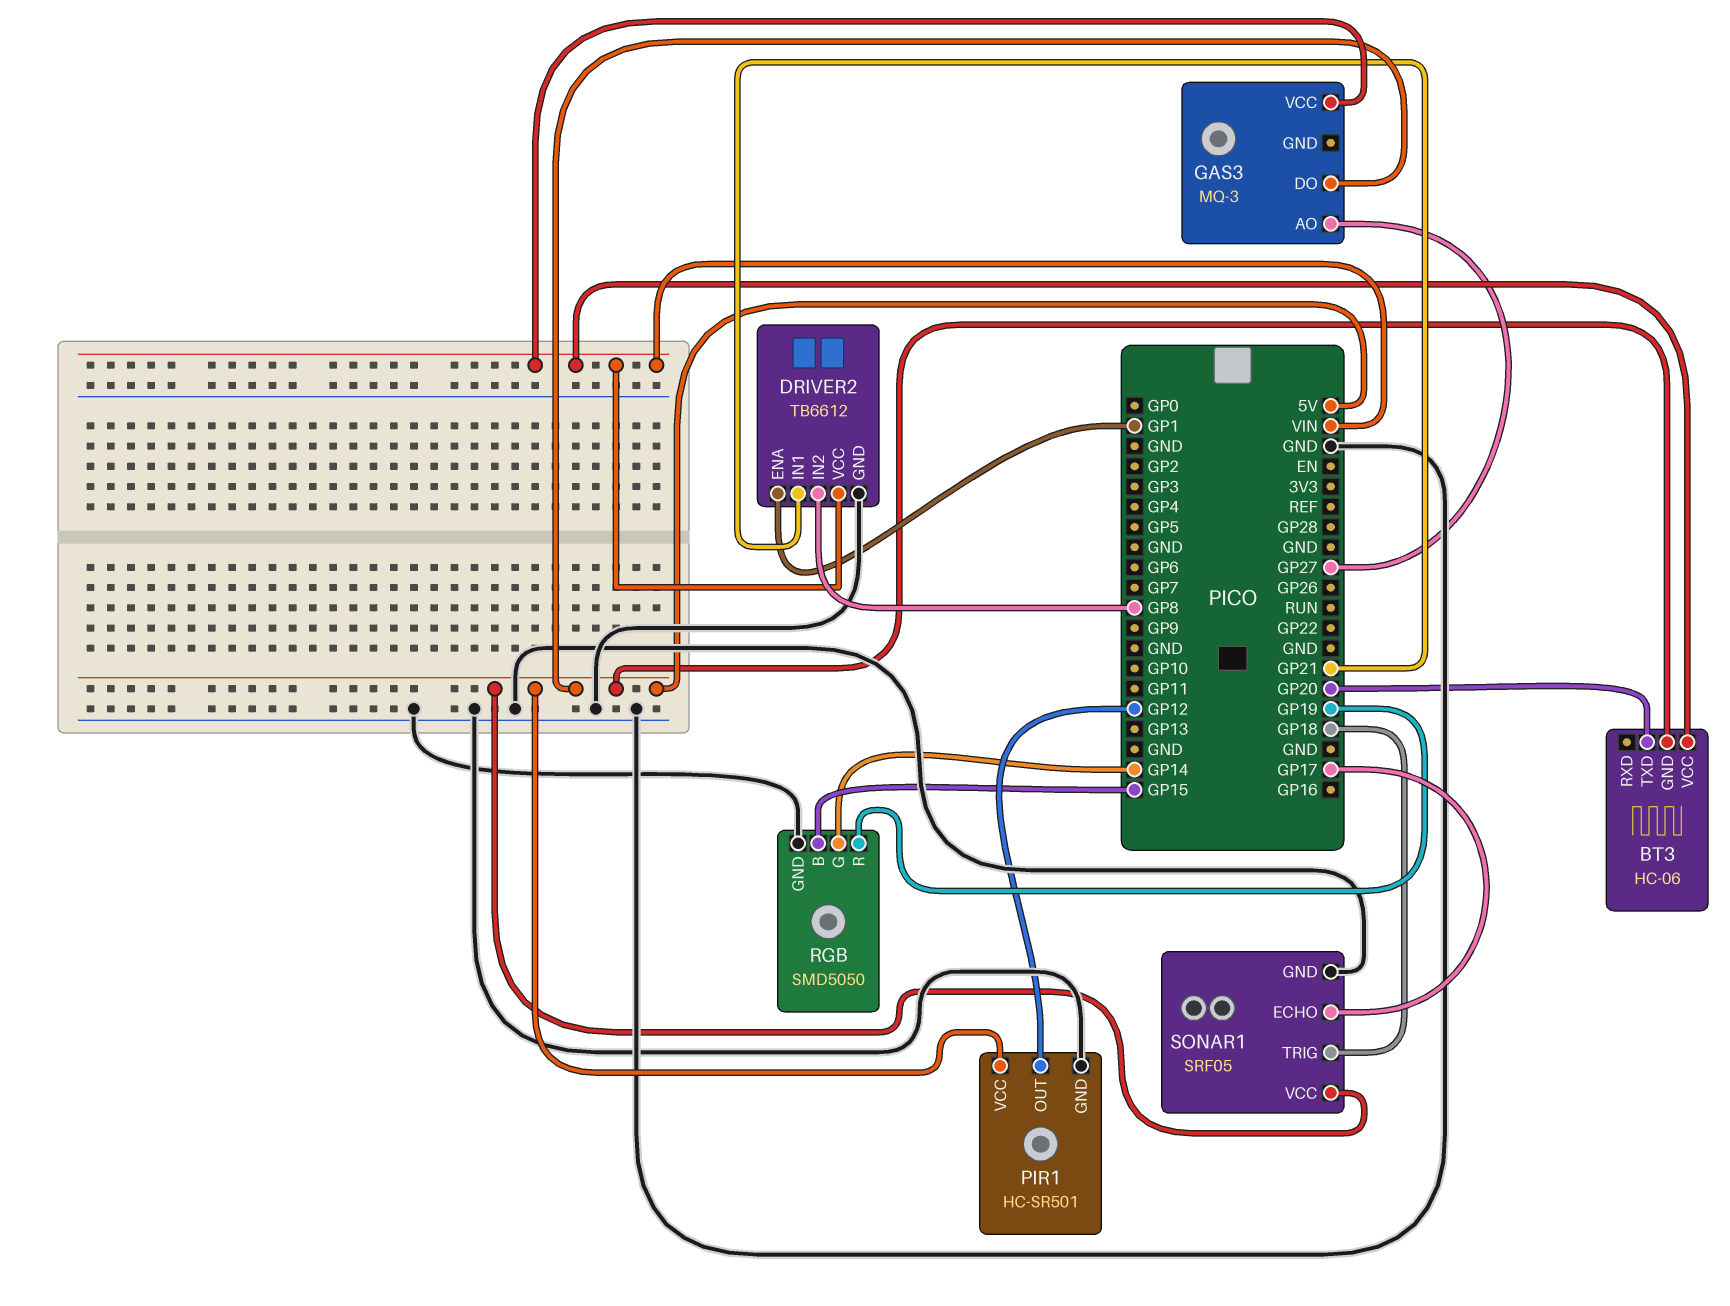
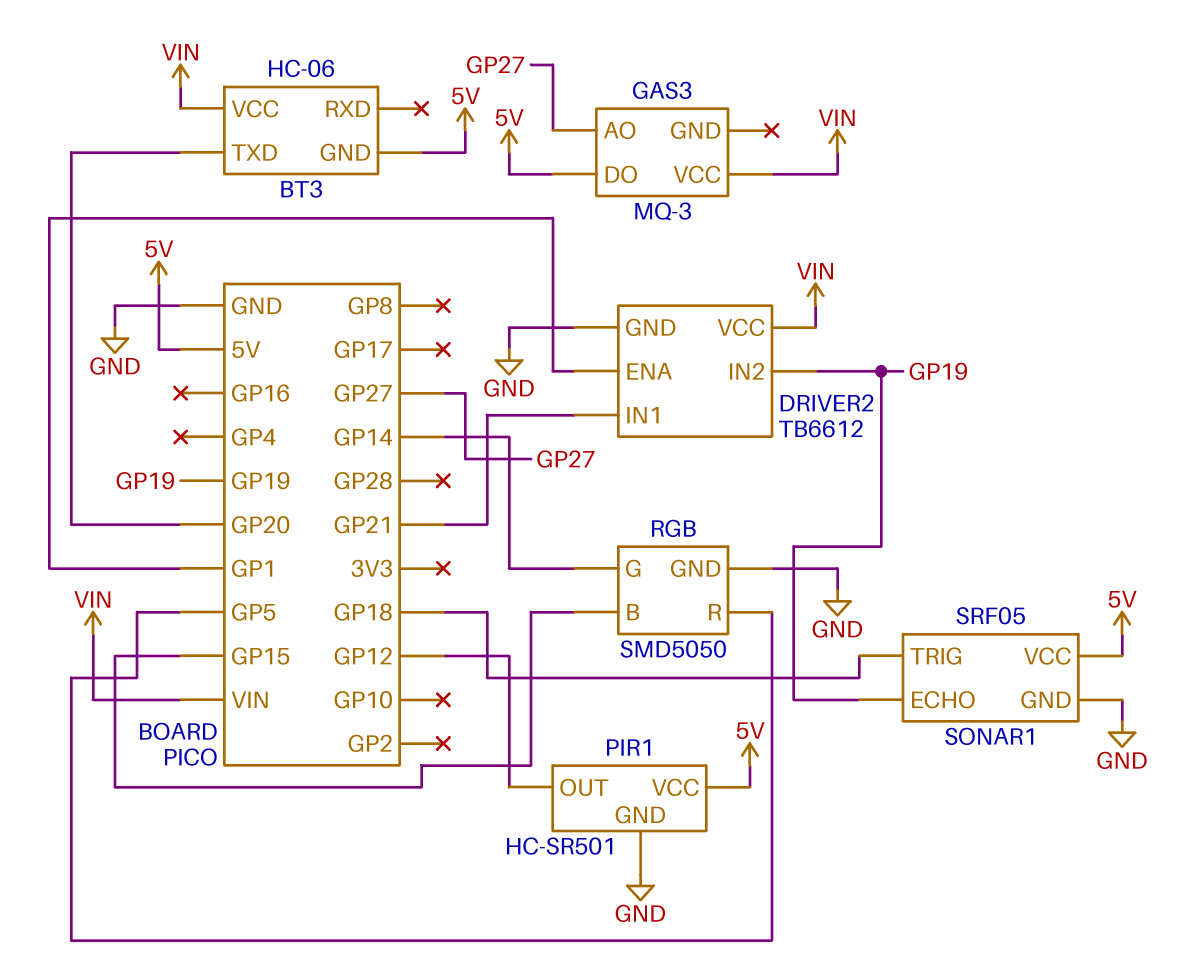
DRIVER2 pin IN2: GP8 -> GP19
RGB pin R: GP19 -> GP5
SONAR1 pin ECHO: GP17 -> GP19

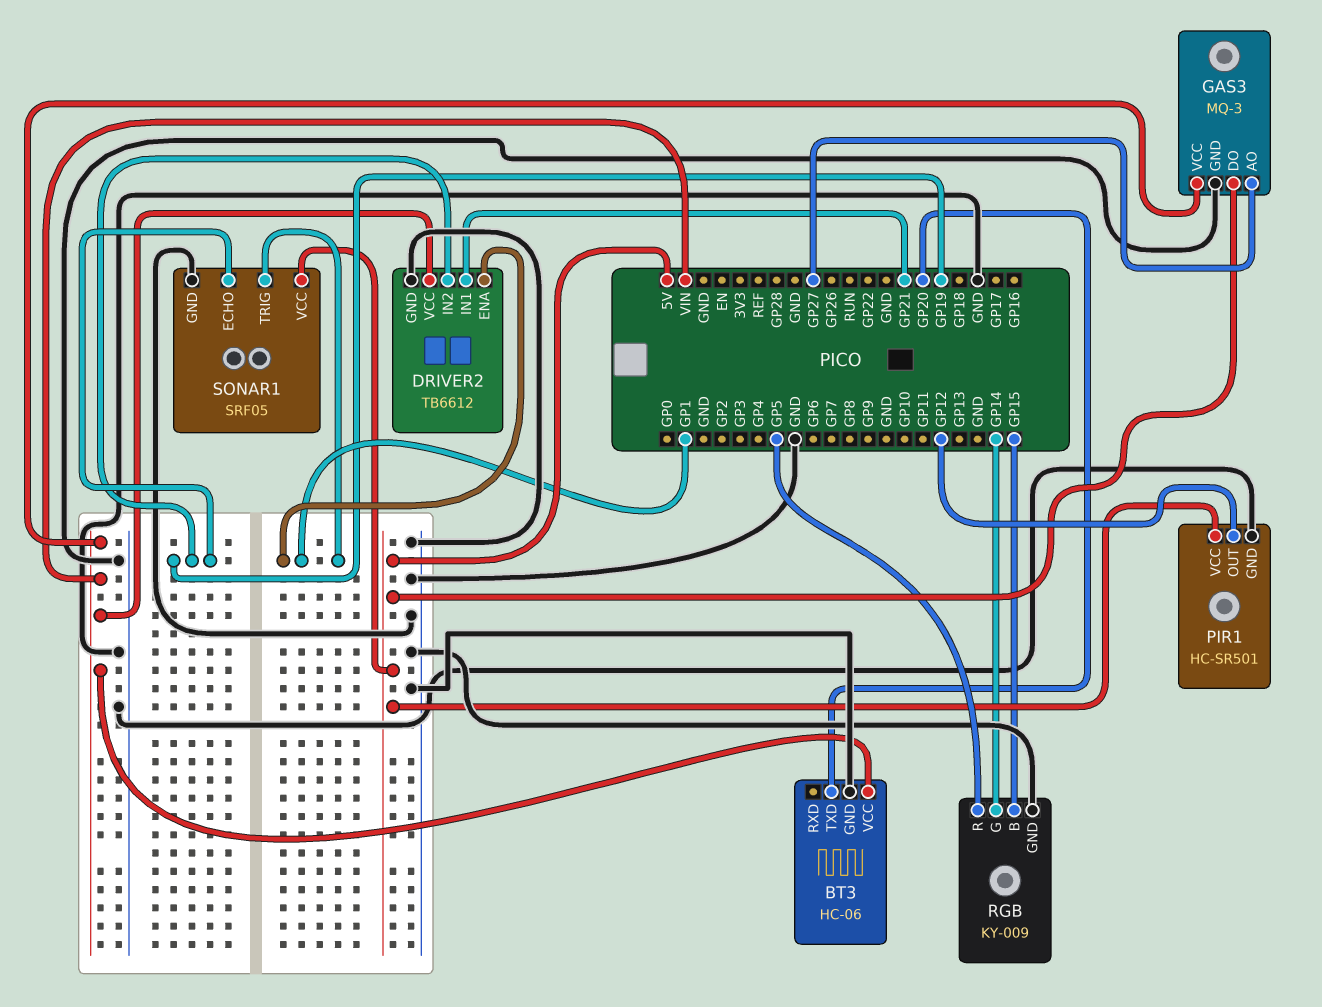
BT3 pin GND: 5V -> GND
GAS3 pin GND: none -> GND
RGB: SMD5050 -> KY-009
SONAR1 pin TRIG: GP18 -> GP1

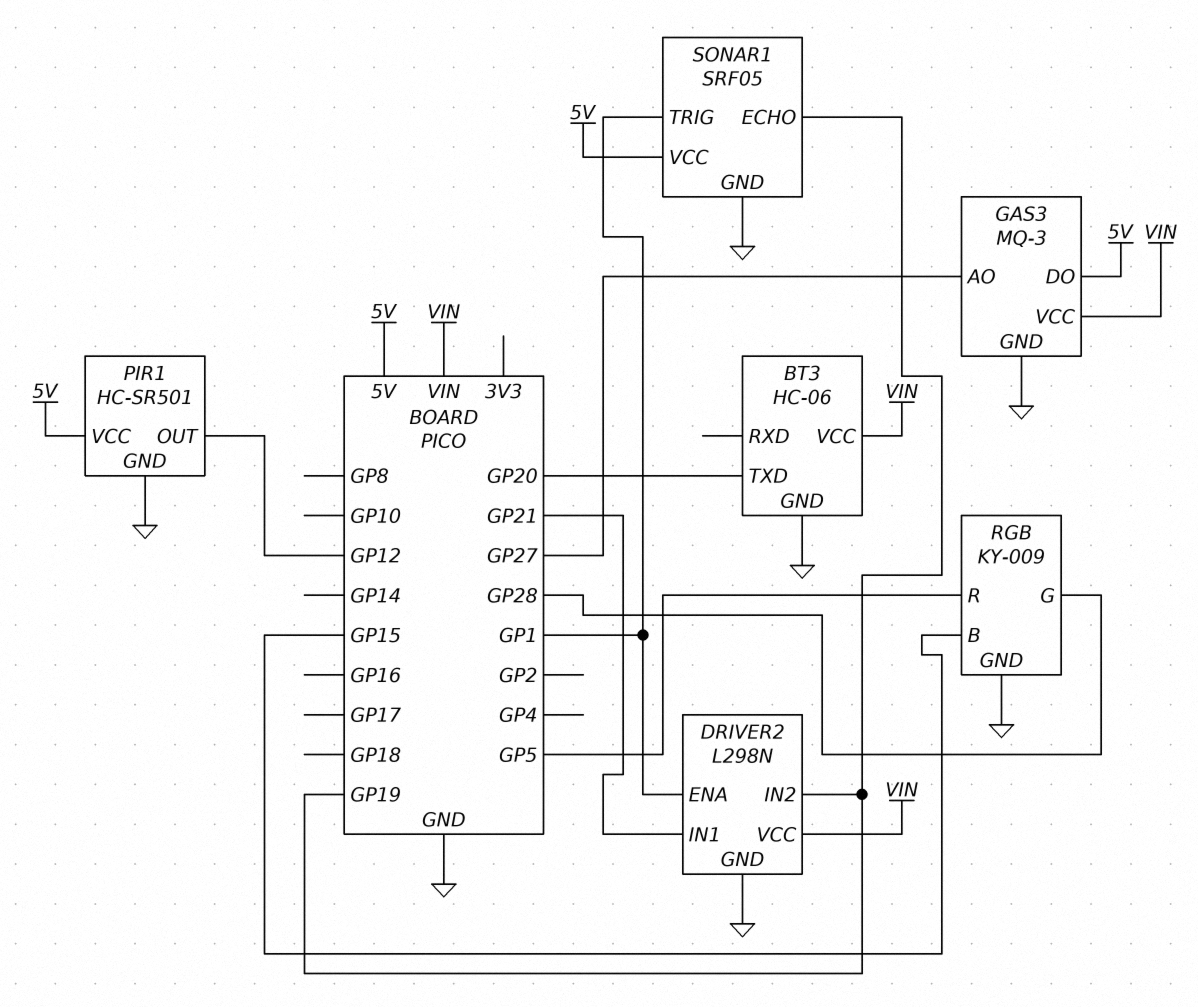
DRIVER2: TB6612 -> L298N
RGB pin G: GP14 -> GP28

